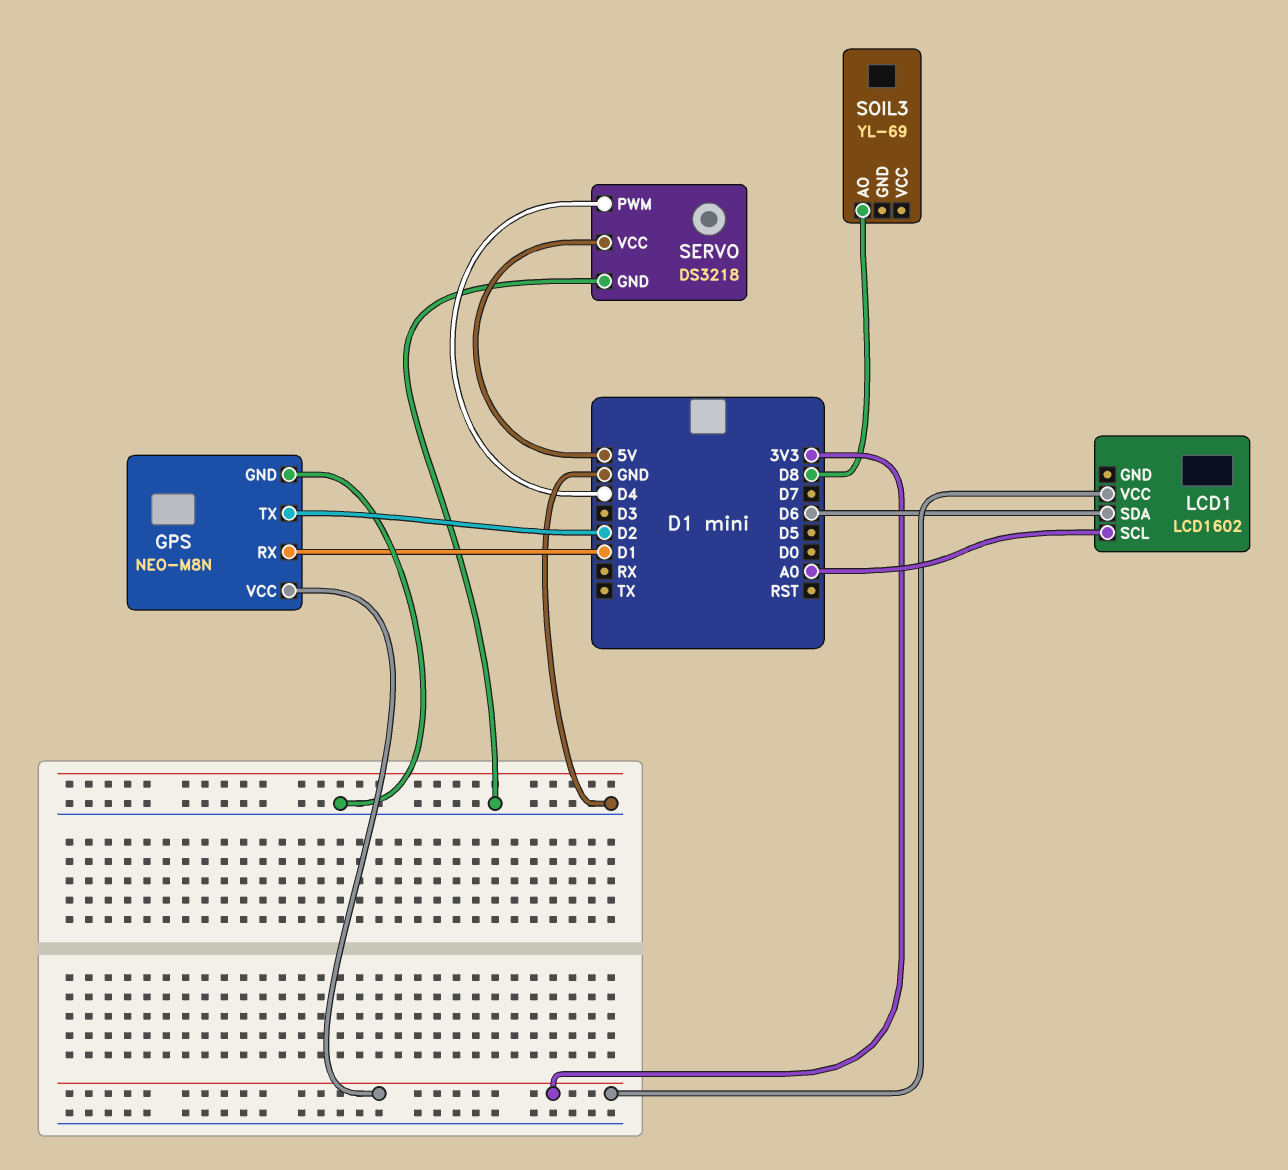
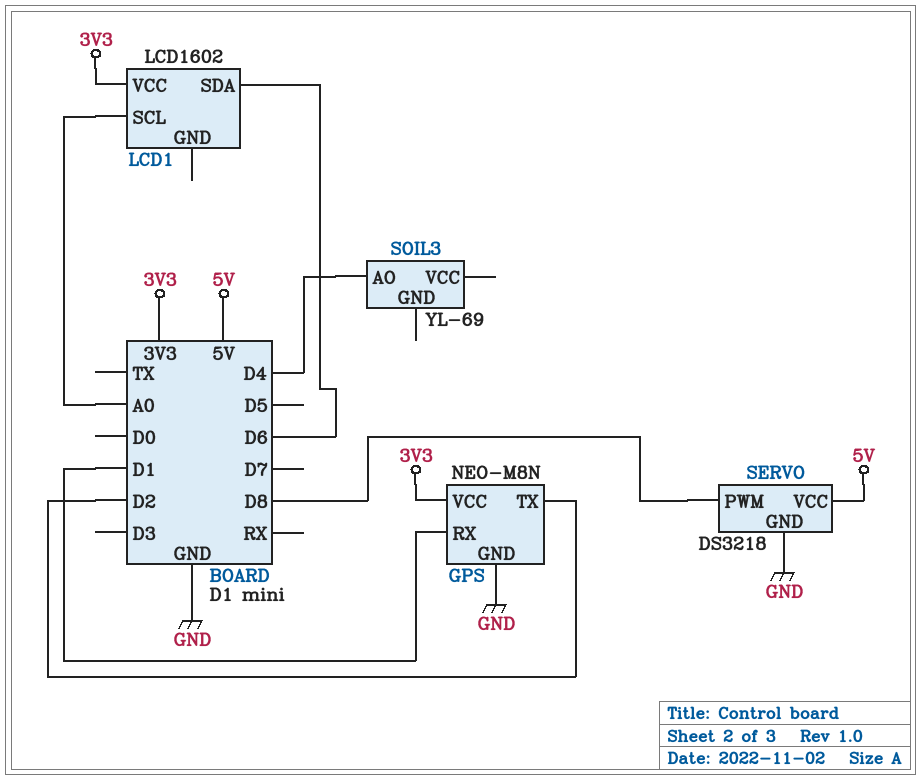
SERVO pin PWM: D4 -> D8
SOIL3 pin AO: D8 -> D4

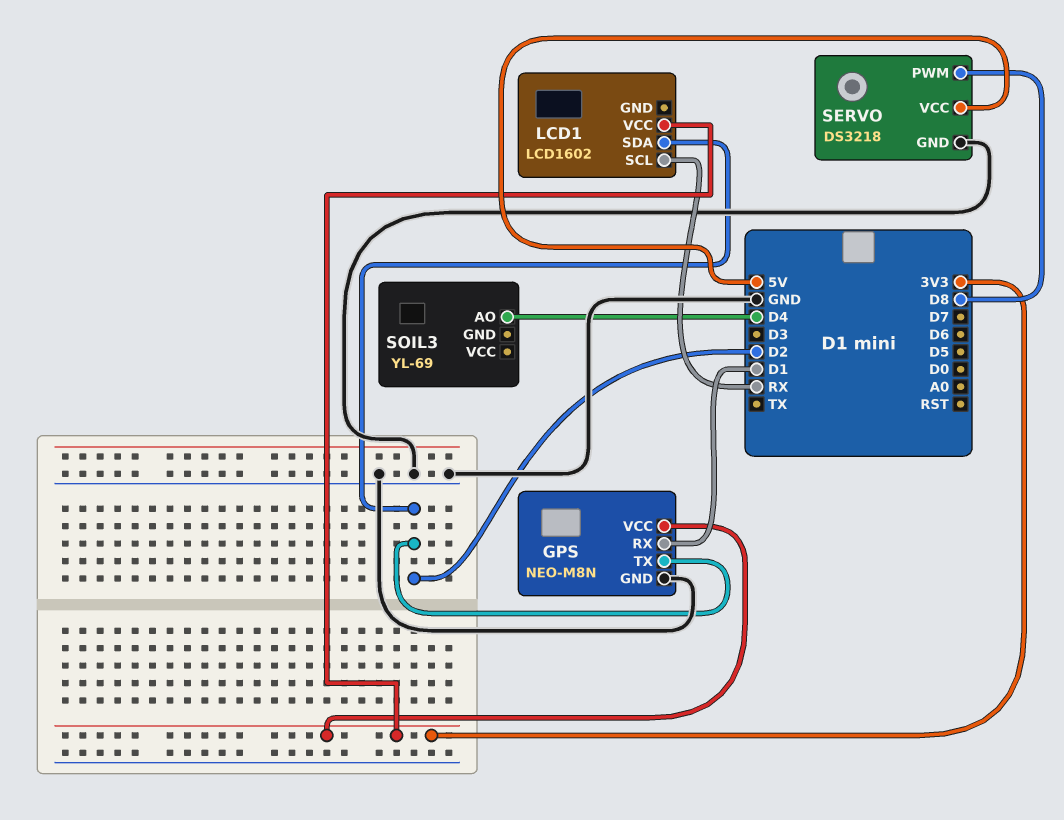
LCD1 pin SCL: A0 -> RX
LCD1 pin SDA: D6 -> D2

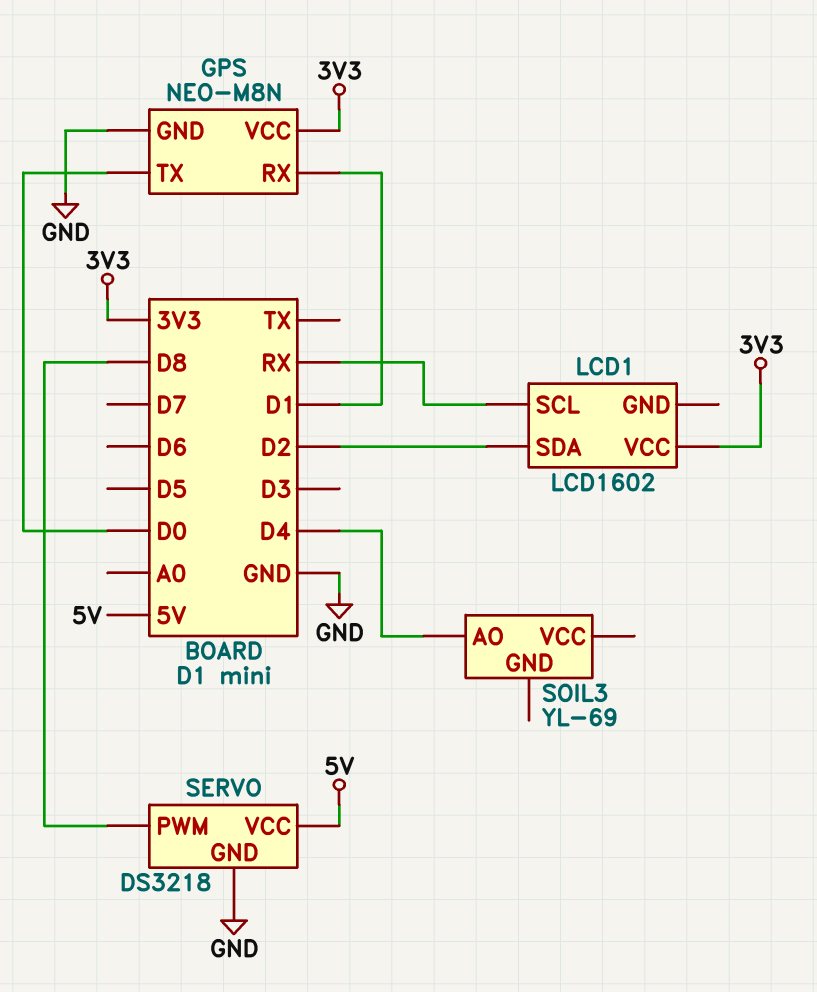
GPS pin TX: D2 -> D0

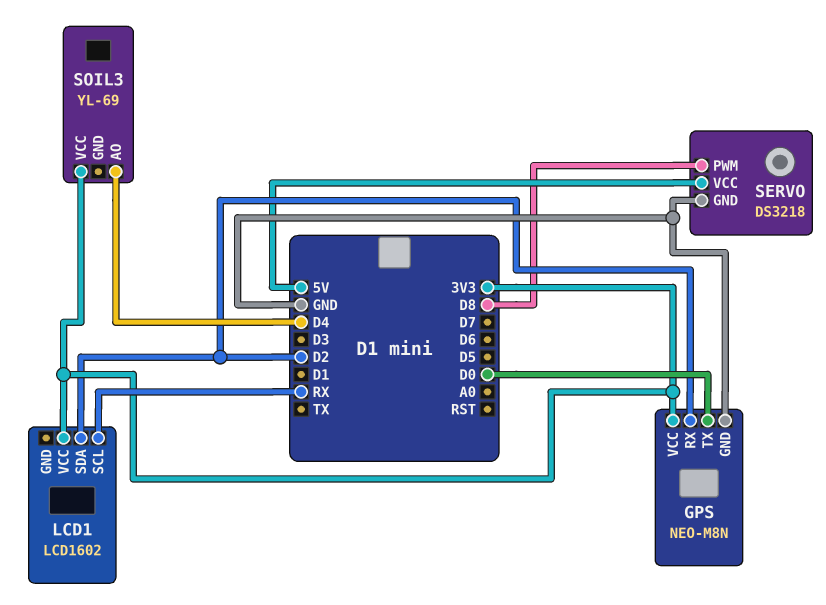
GPS pin RX: D1 -> D2
SOIL3 pin VCC: none -> 3V3

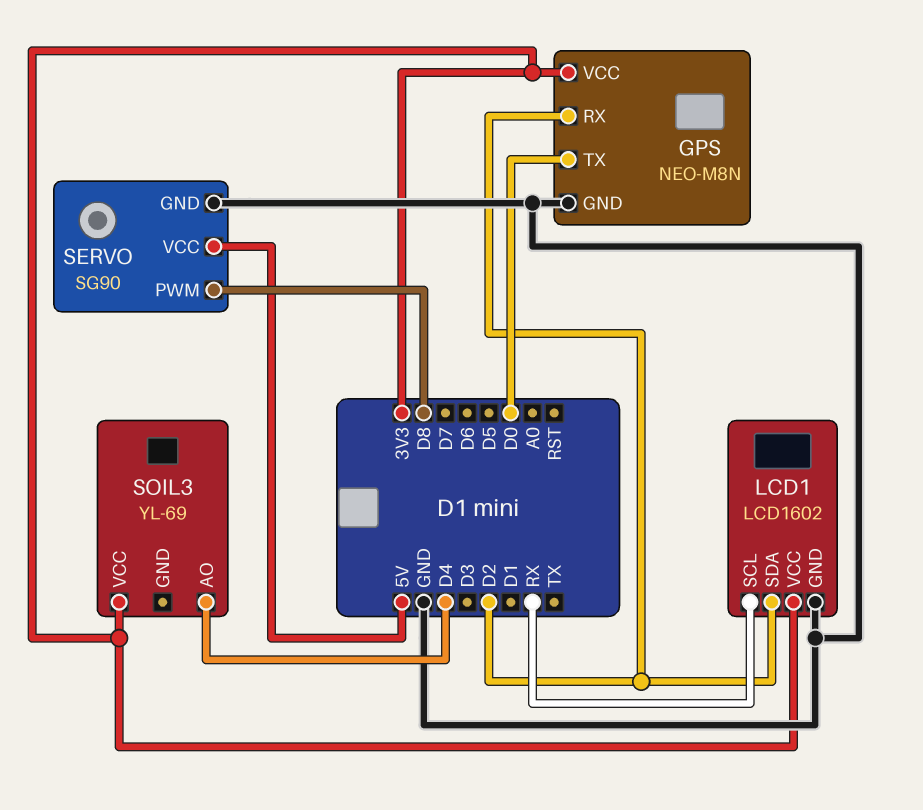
LCD1 pin GND: none -> GND
SERVO: DS3218 -> SG90

